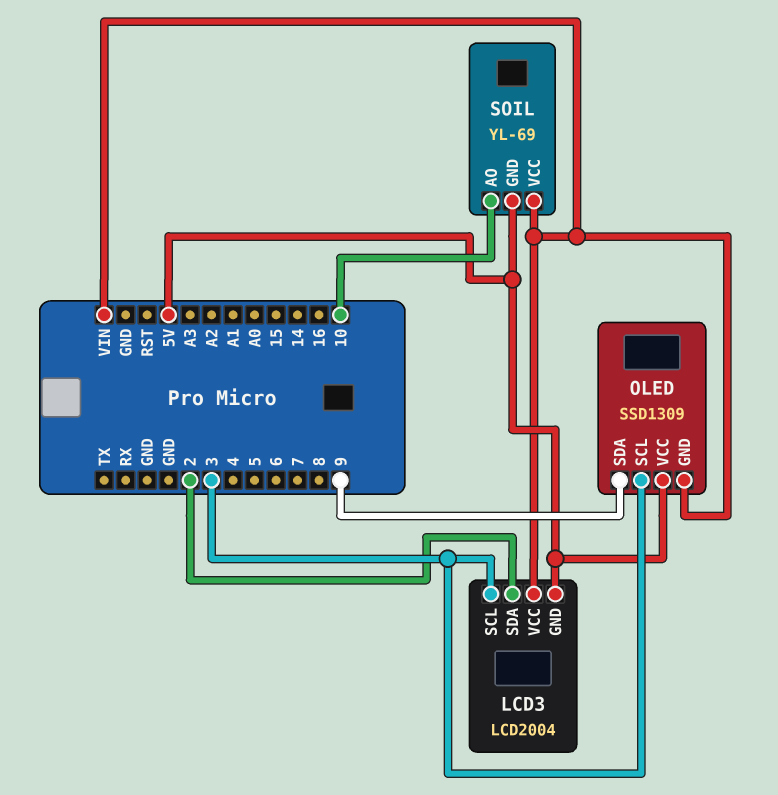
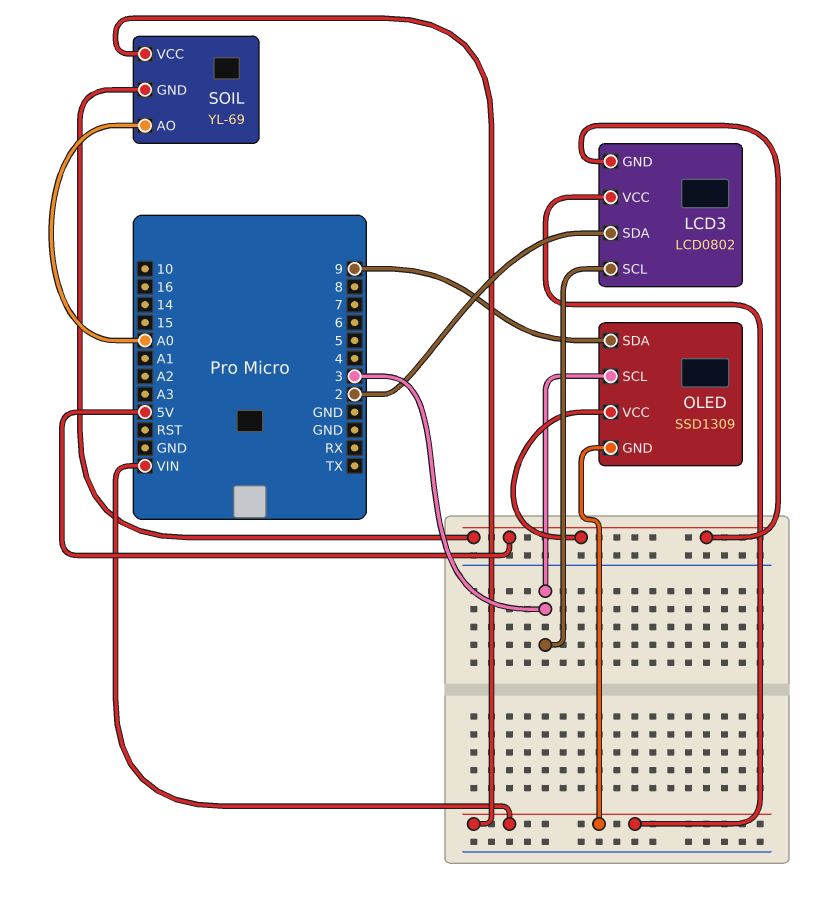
LCD3: LCD2004 -> LCD0802
SOIL pin AO: 10 -> A0

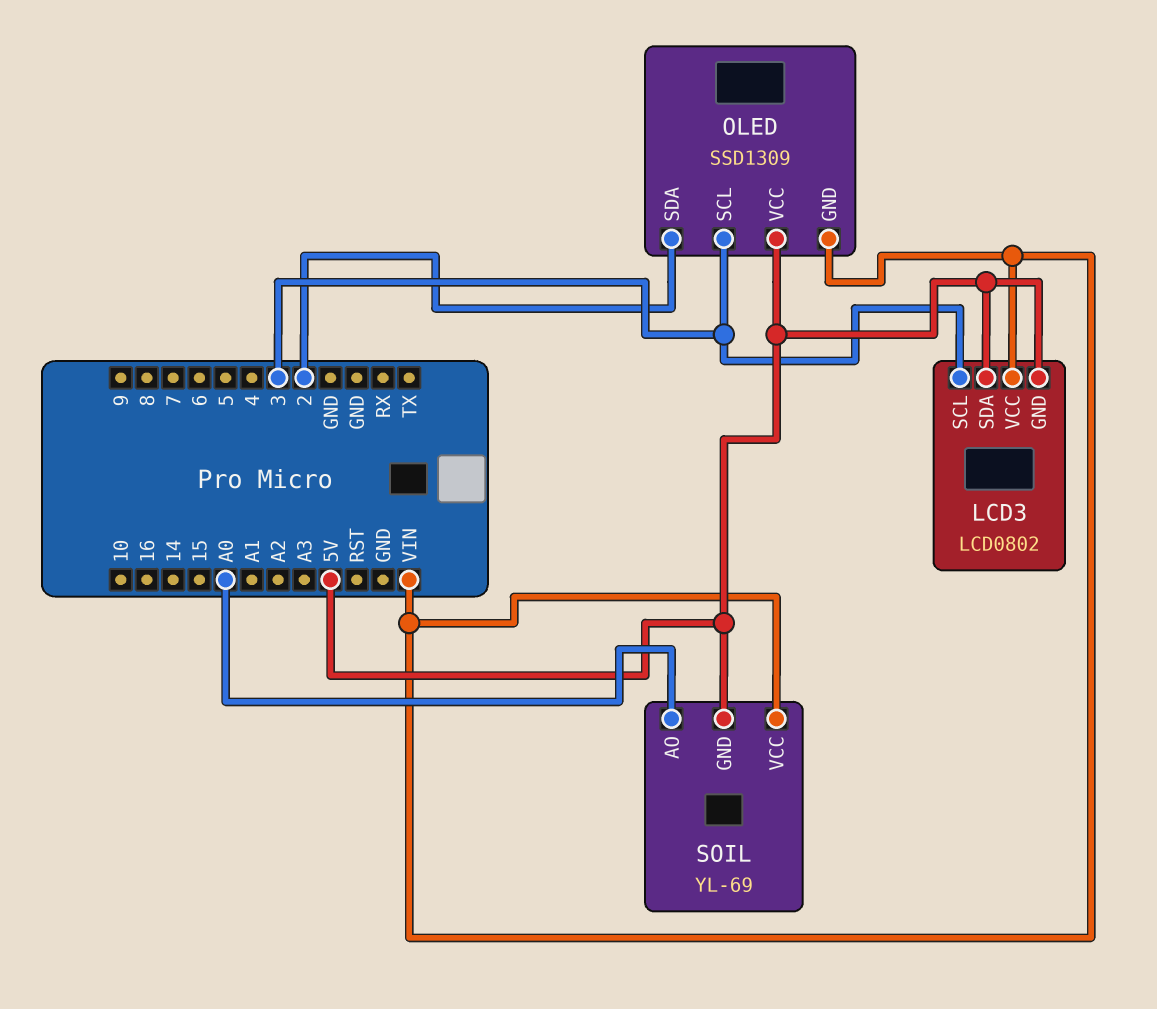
LCD3 pin SDA: 2 -> 5V
OLED pin SDA: 9 -> 2

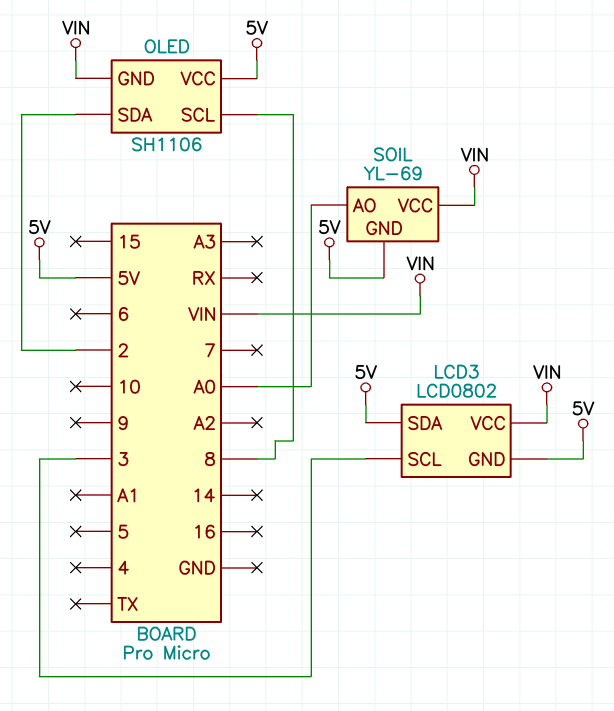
OLED: SSD1309 -> SH1106
OLED pin SCL: 3 -> 8

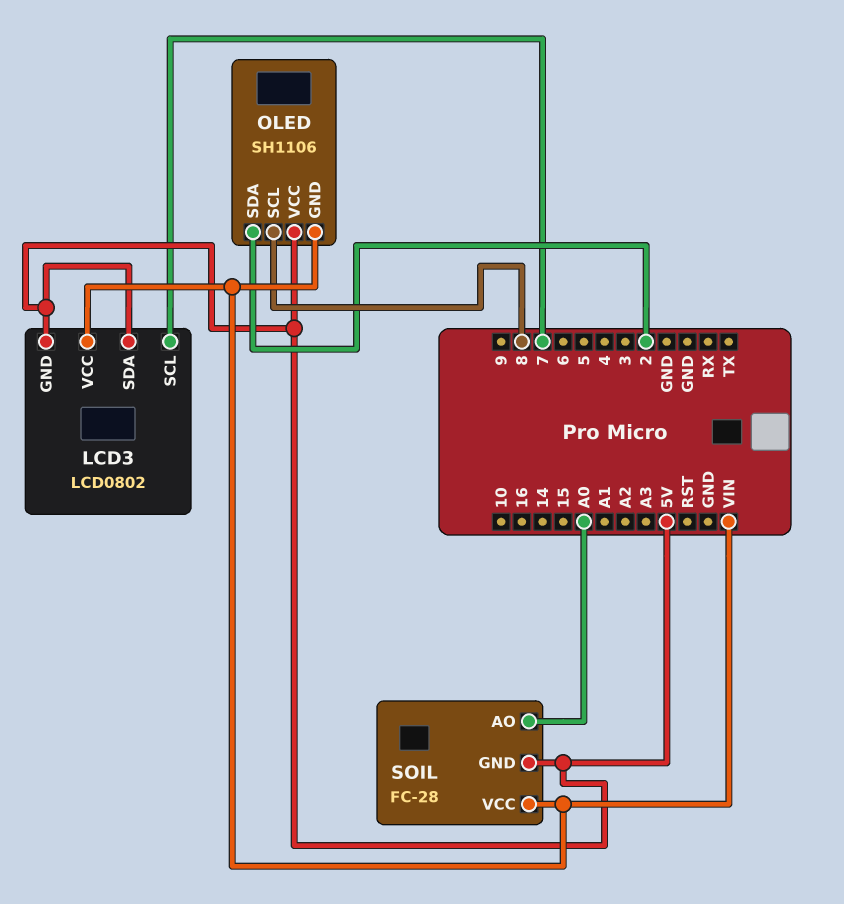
LCD3 pin SCL: 3 -> 7
SOIL: YL-69 -> FC-28

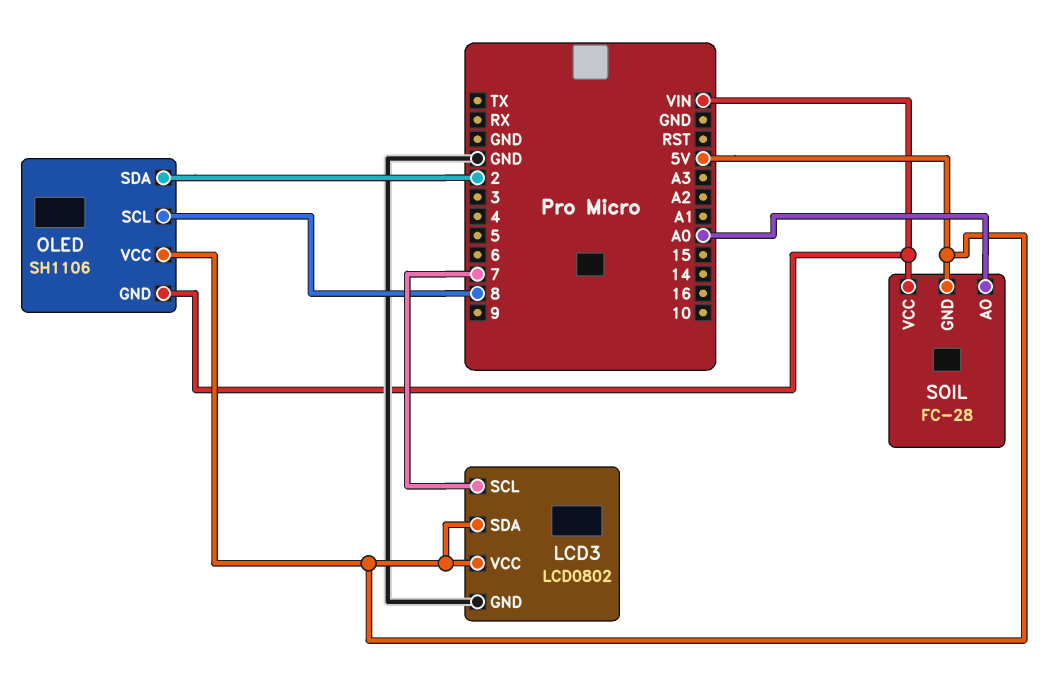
LCD3 pin GND: 5V -> GND
LCD3 pin VCC: VIN -> 5V

